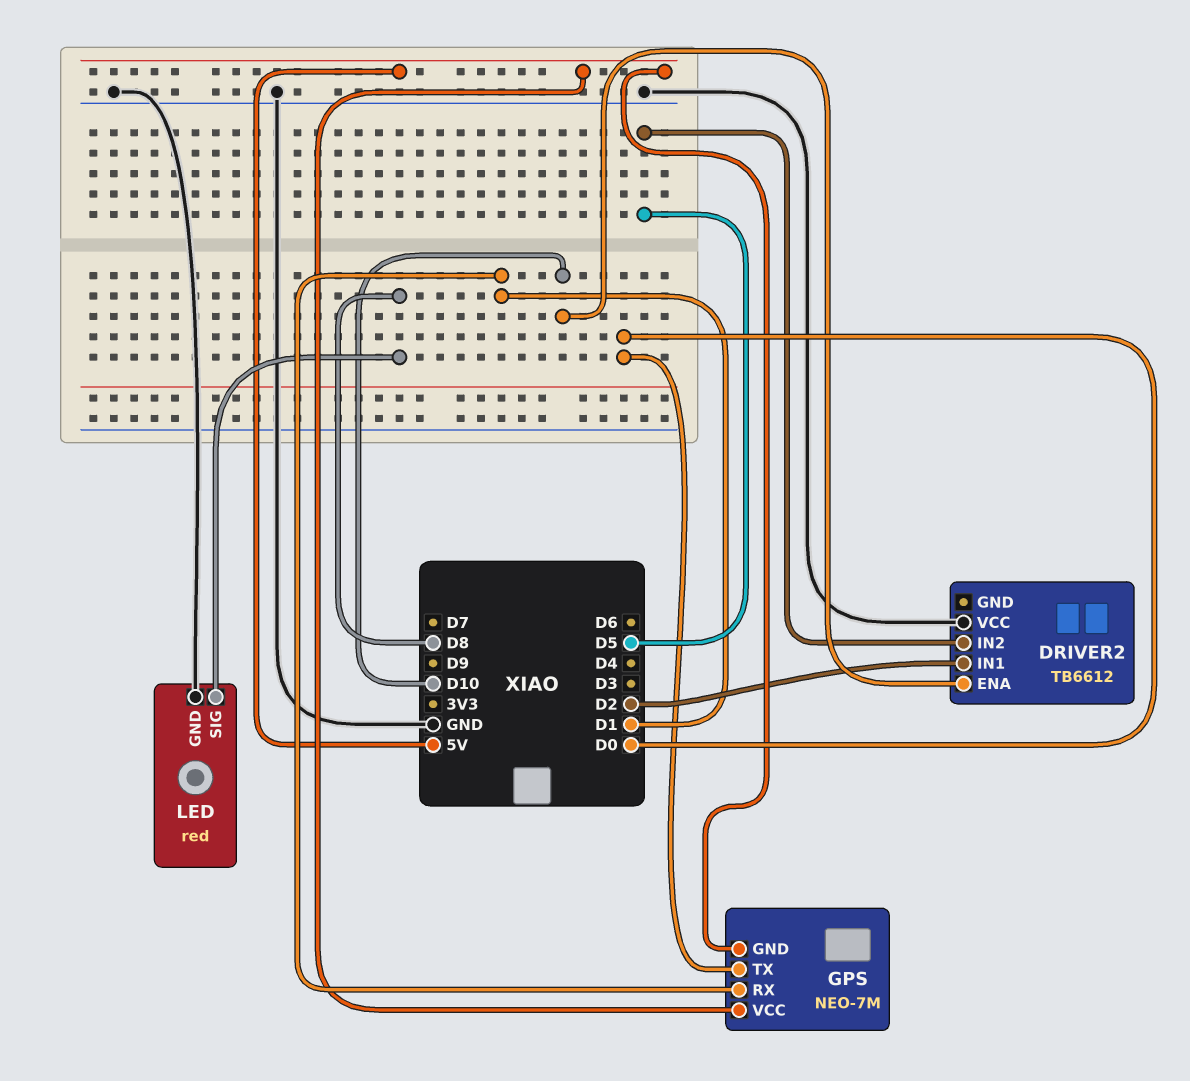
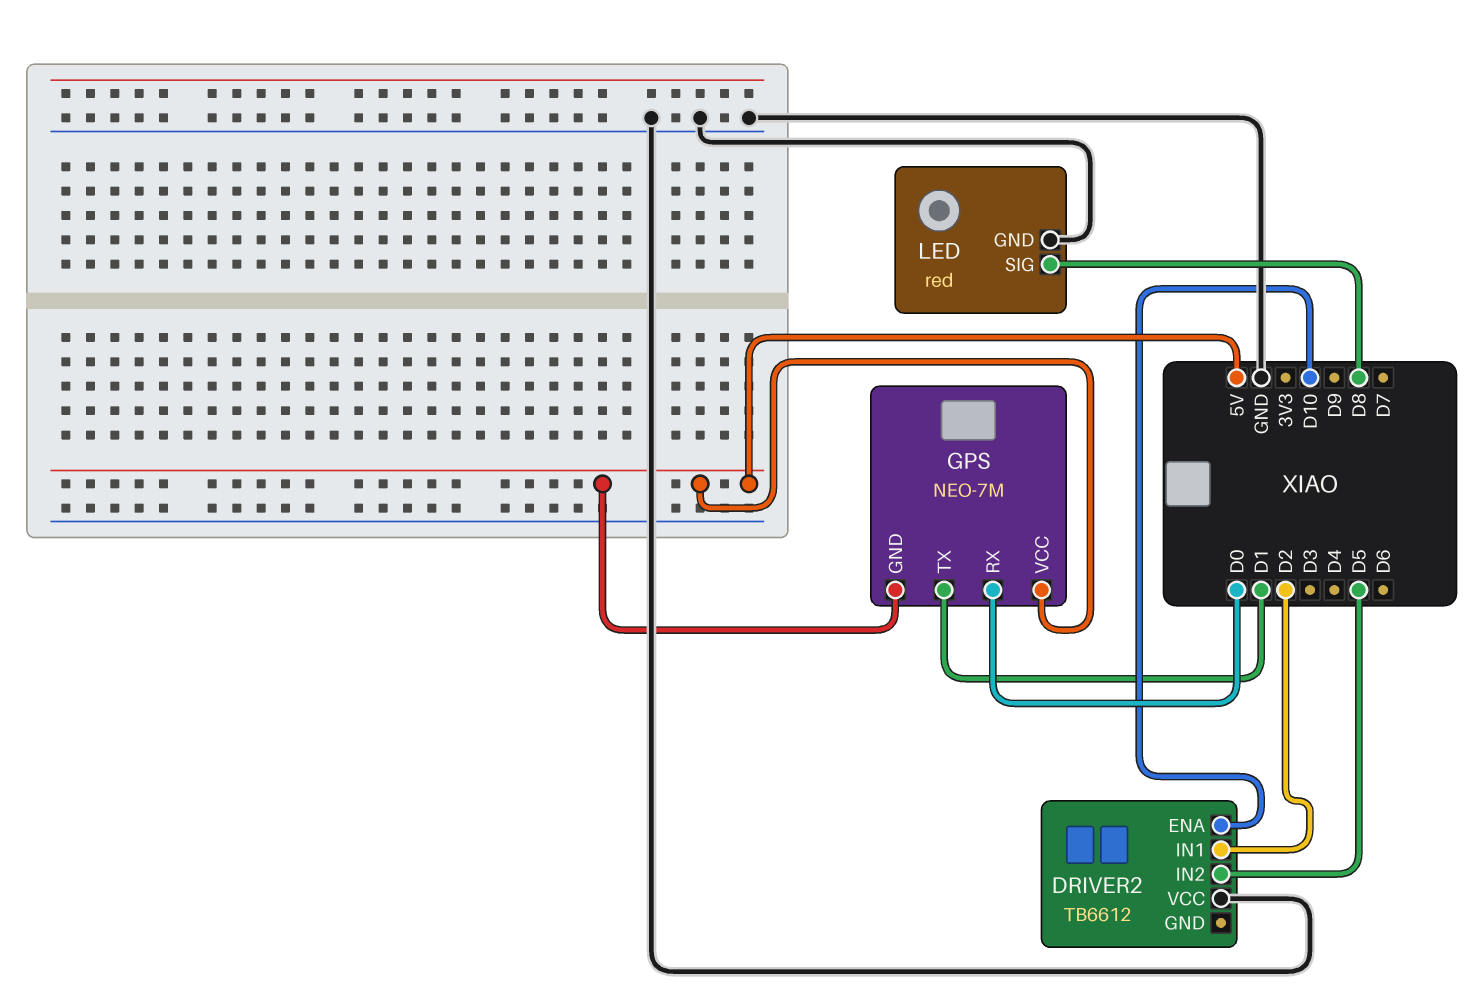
GPS pin RX: D1 -> D0
GPS pin TX: D0 -> D1

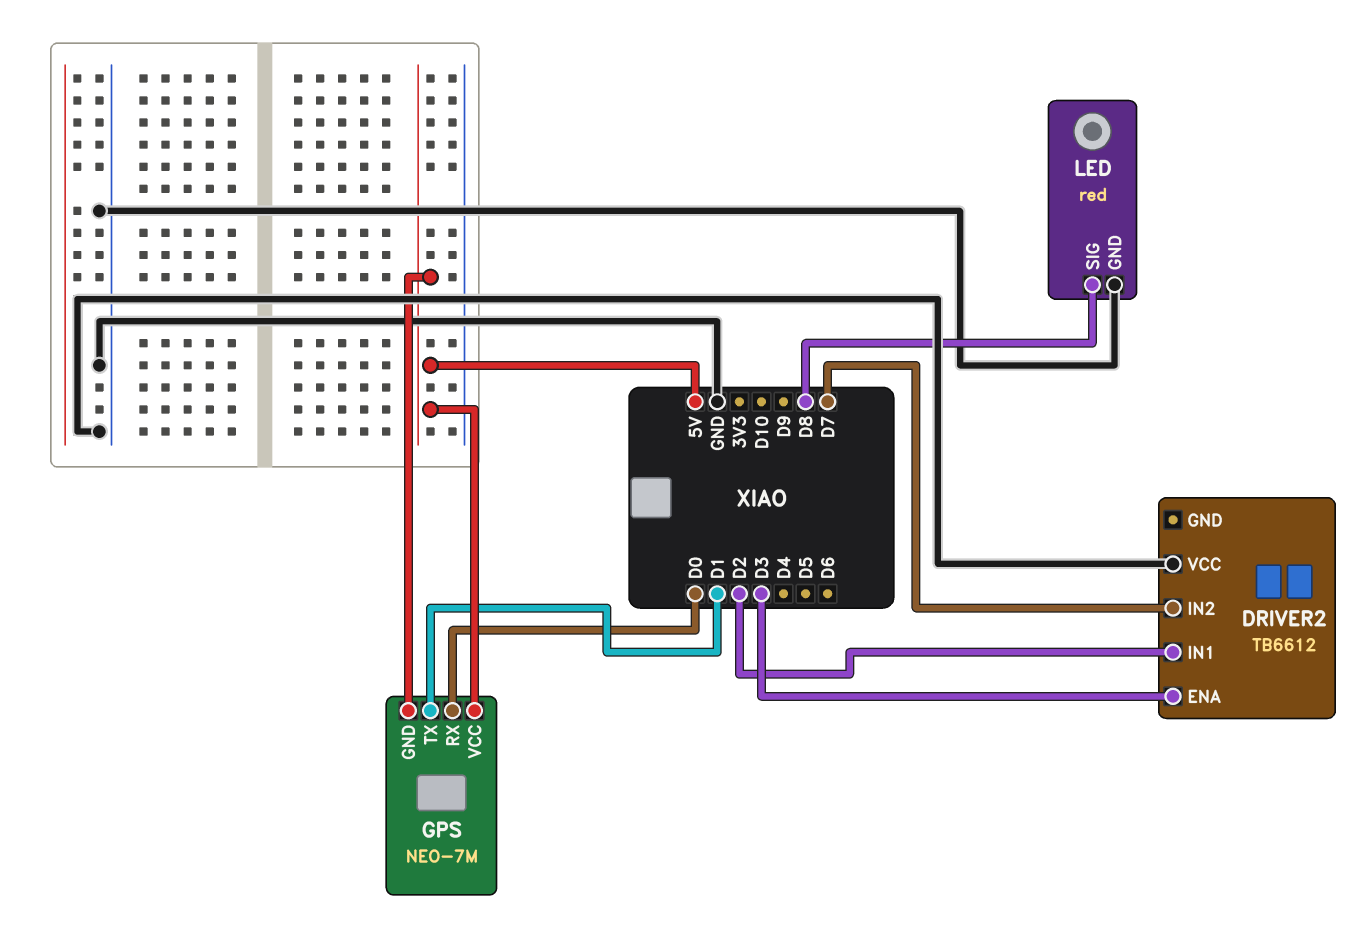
DRIVER2 pin ENA: D10 -> D3
DRIVER2 pin IN2: D5 -> D7

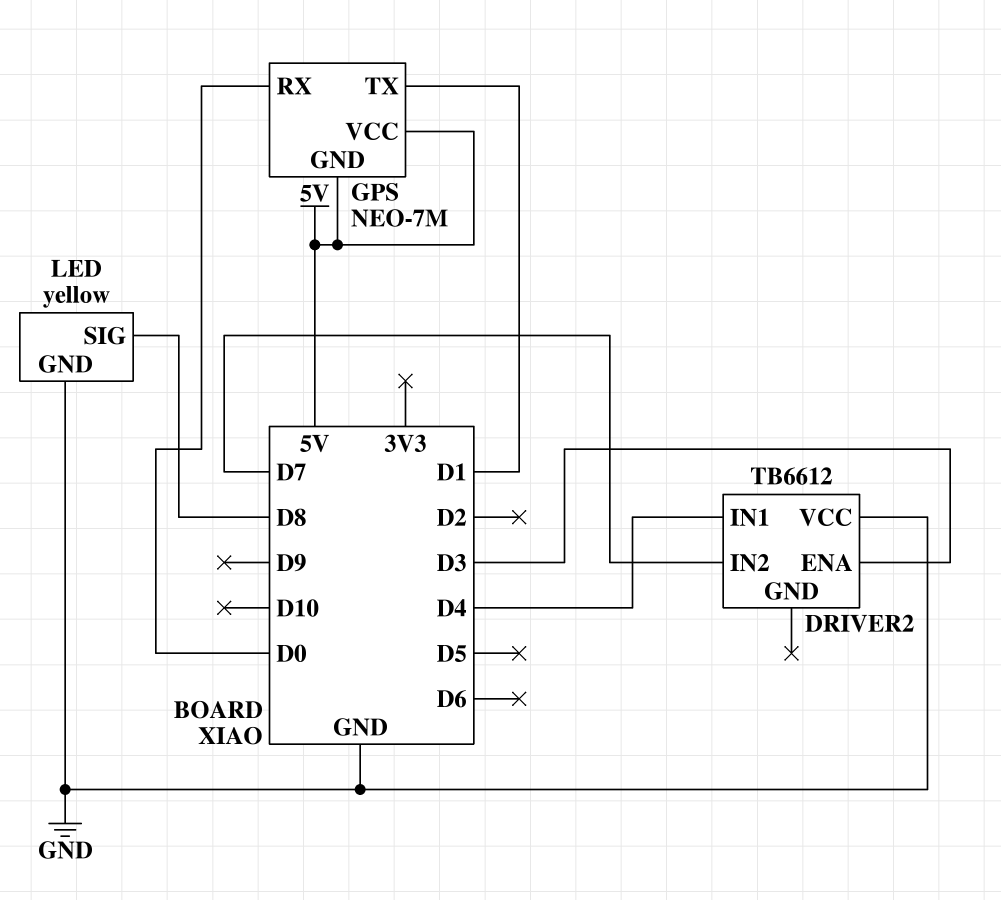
DRIVER2 pin IN1: D2 -> D4
LED: red -> yellow

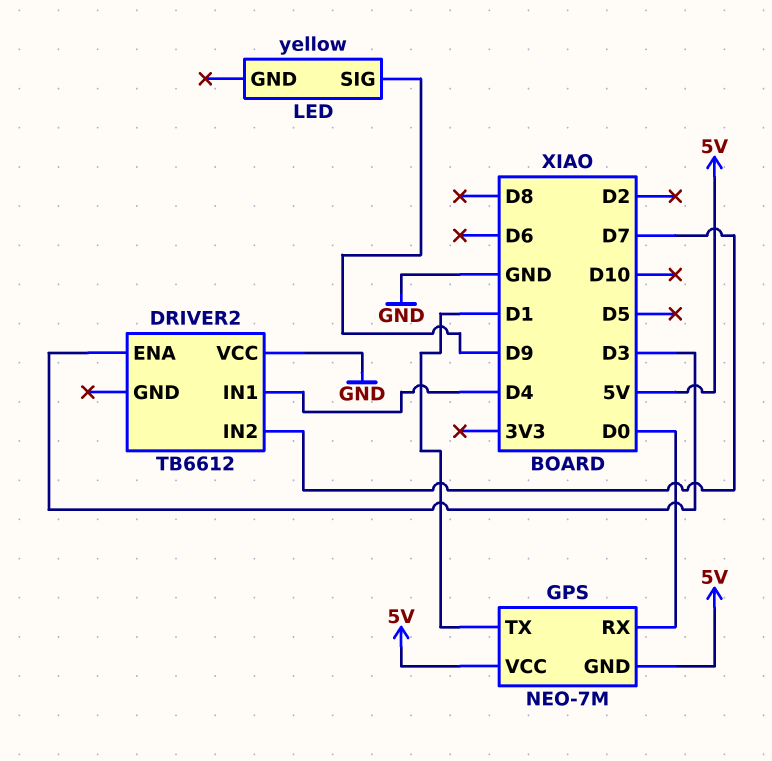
LED pin GND: GND -> none
LED pin SIG: D8 -> D9

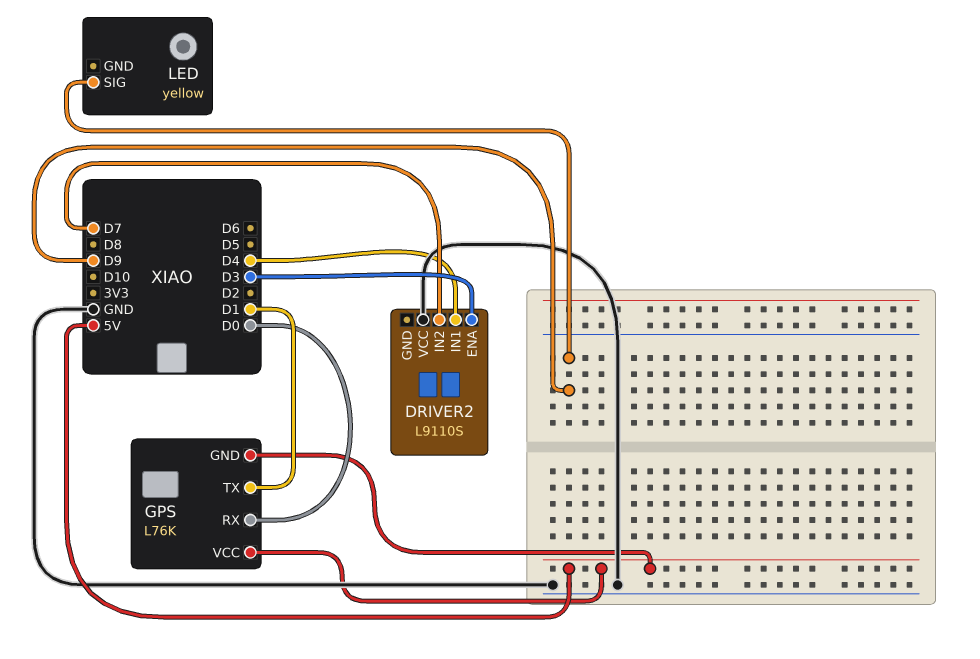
DRIVER2: TB6612 -> L9110S
GPS: NEO-7M -> L76K

